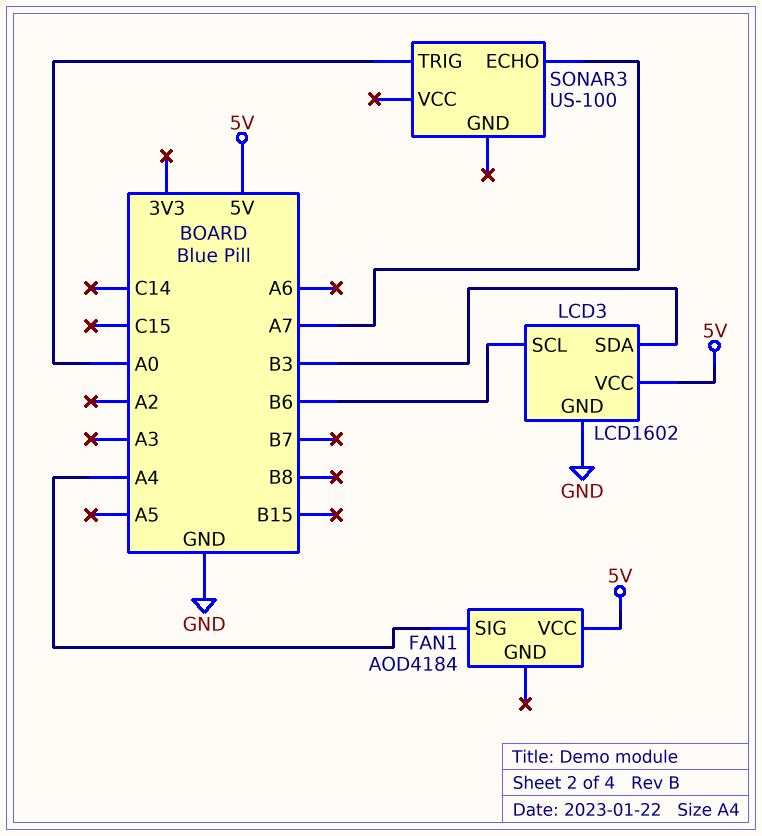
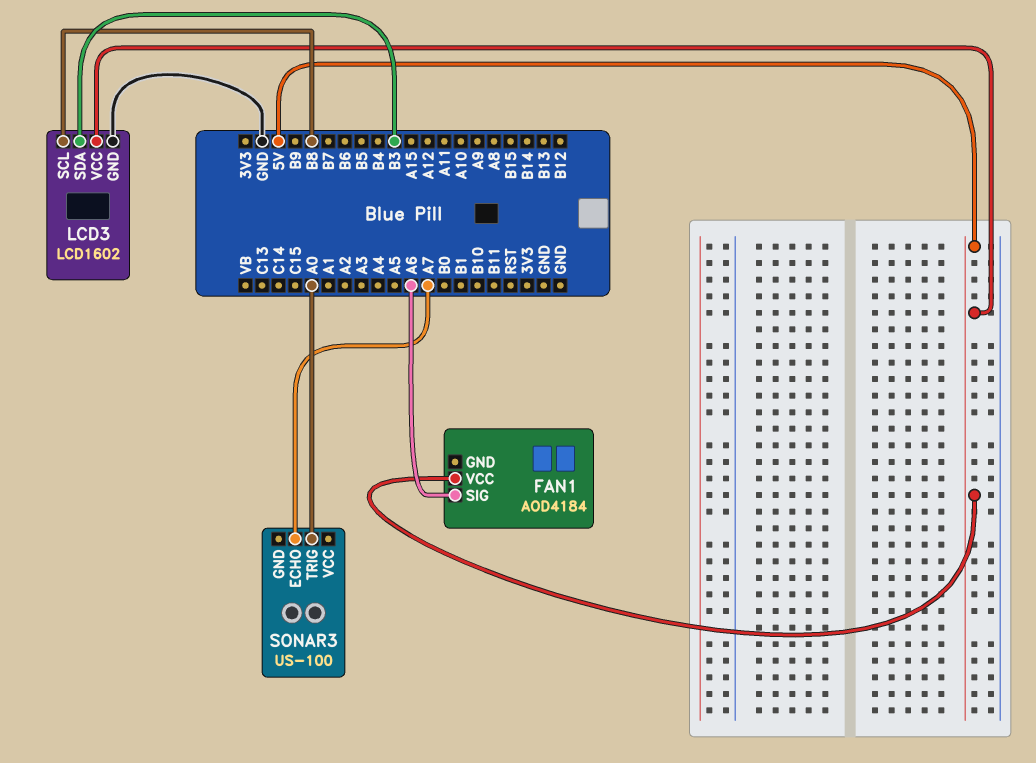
FAN1 pin SIG: A4 -> A6
LCD3 pin SCL: B6 -> B8

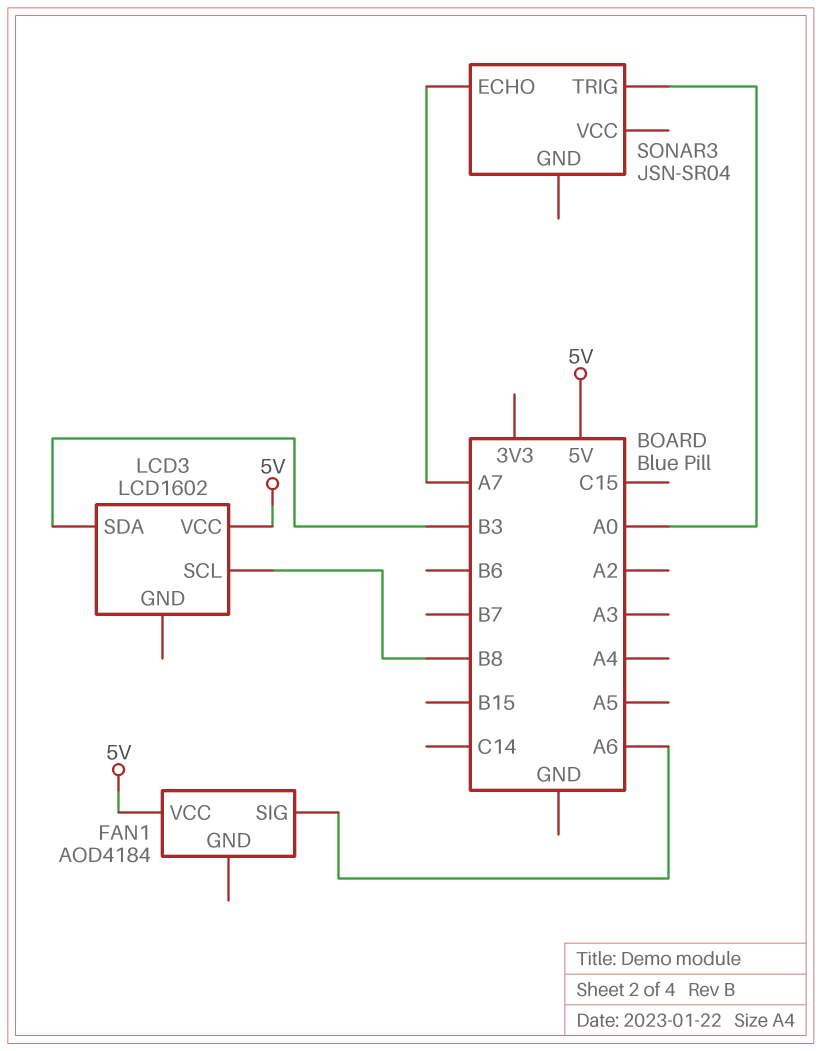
LCD3 pin GND: GND -> none
SONAR3: US-100 -> JSN-SR04

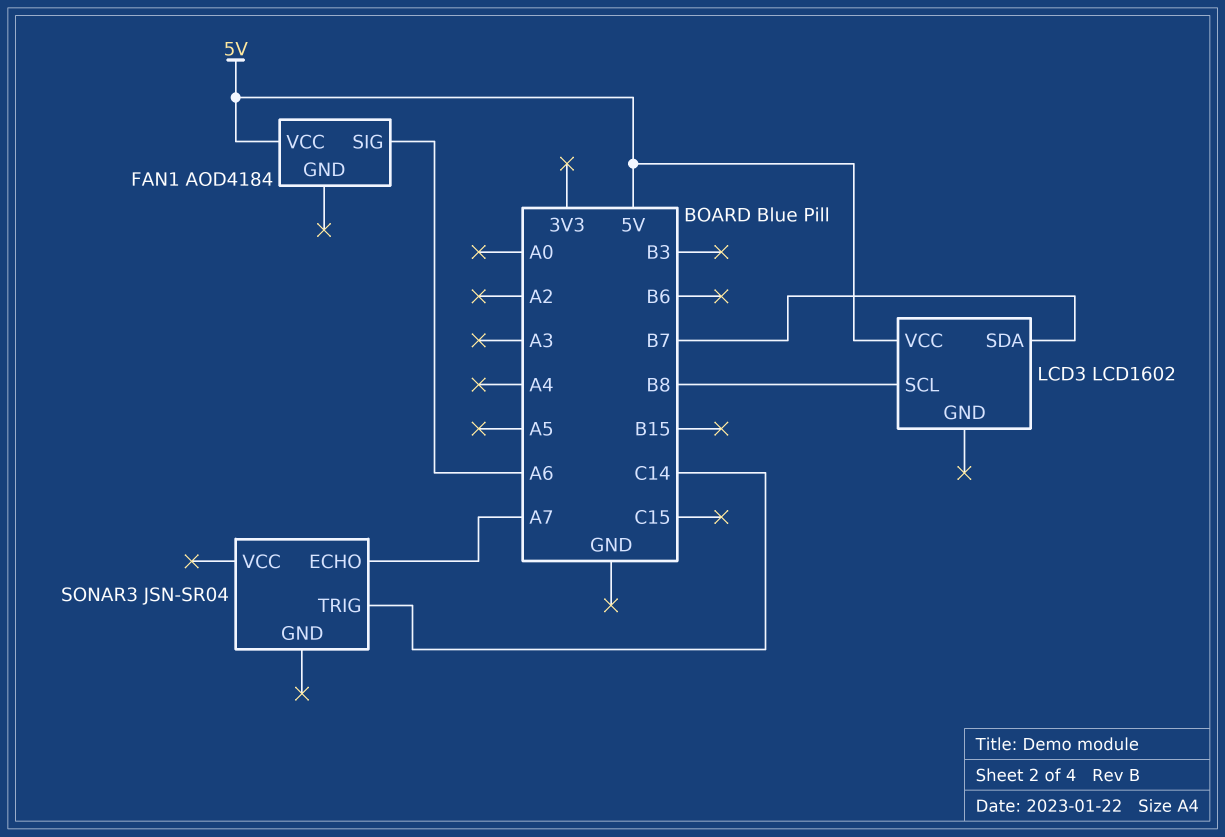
LCD3 pin SDA: B3 -> B7
SONAR3 pin TRIG: A0 -> C14

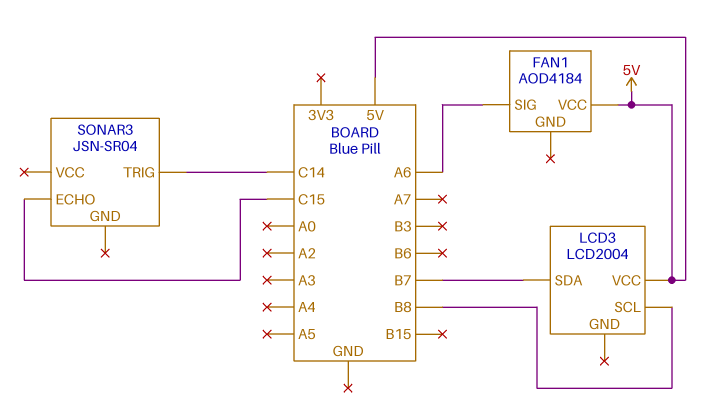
LCD3: LCD1602 -> LCD2004
SONAR3 pin ECHO: A7 -> C15

